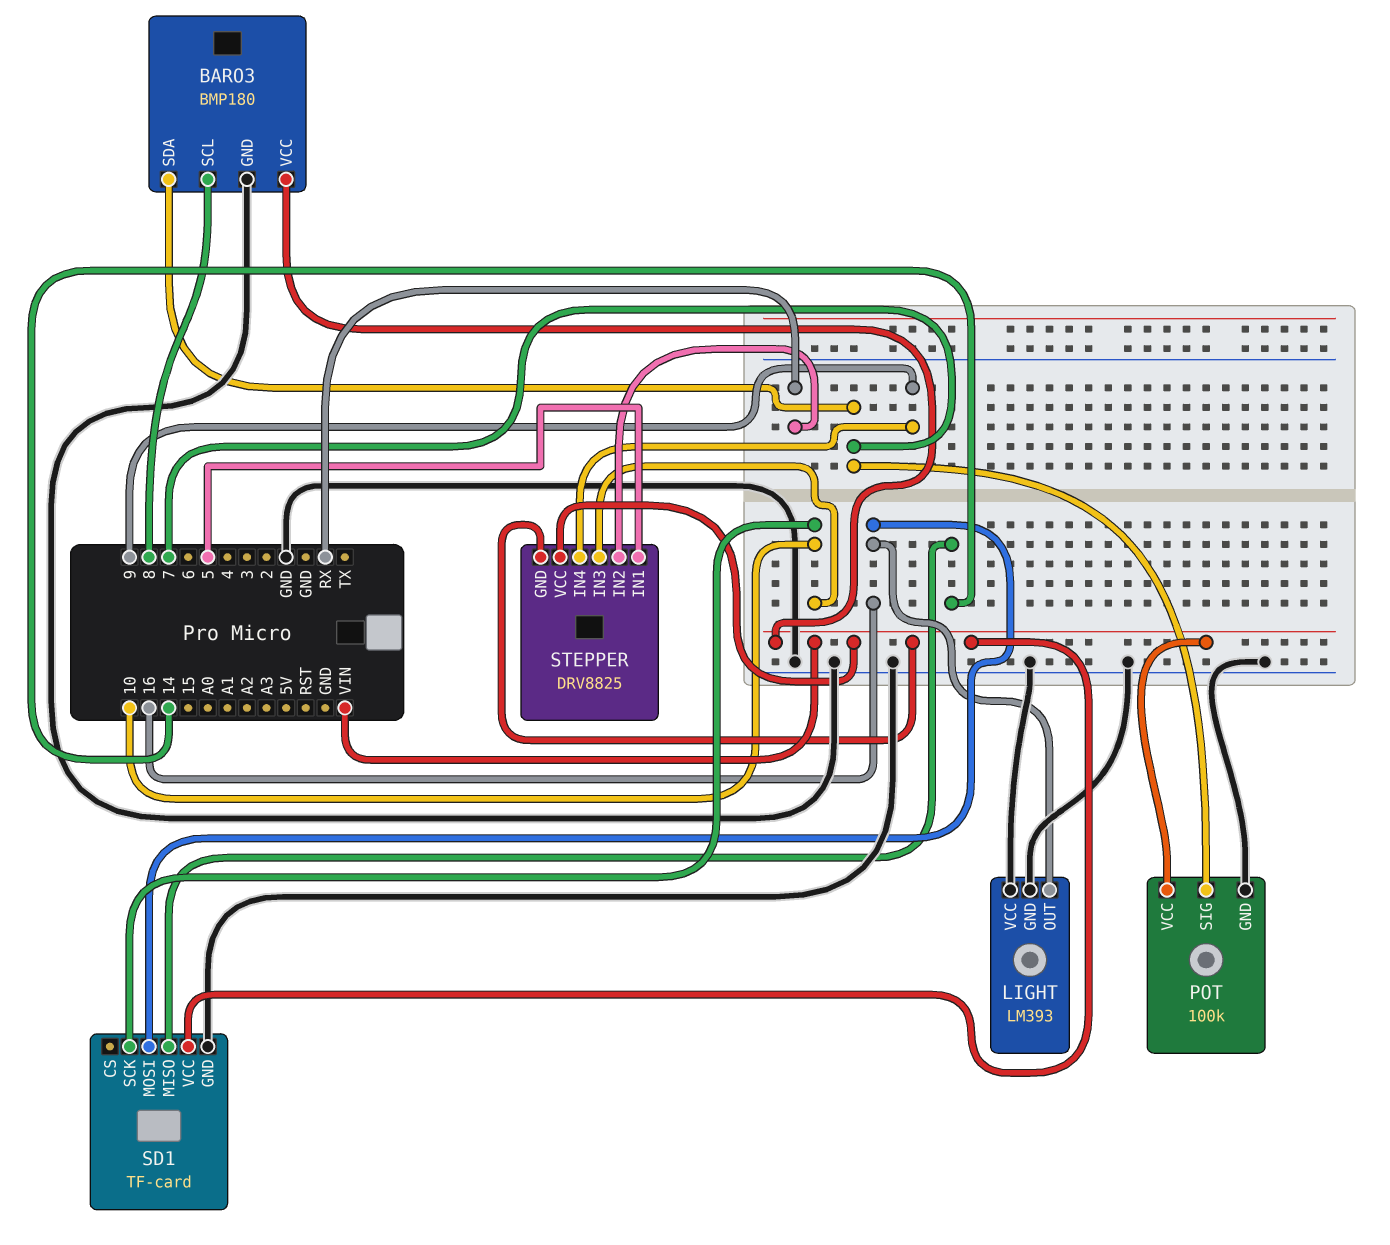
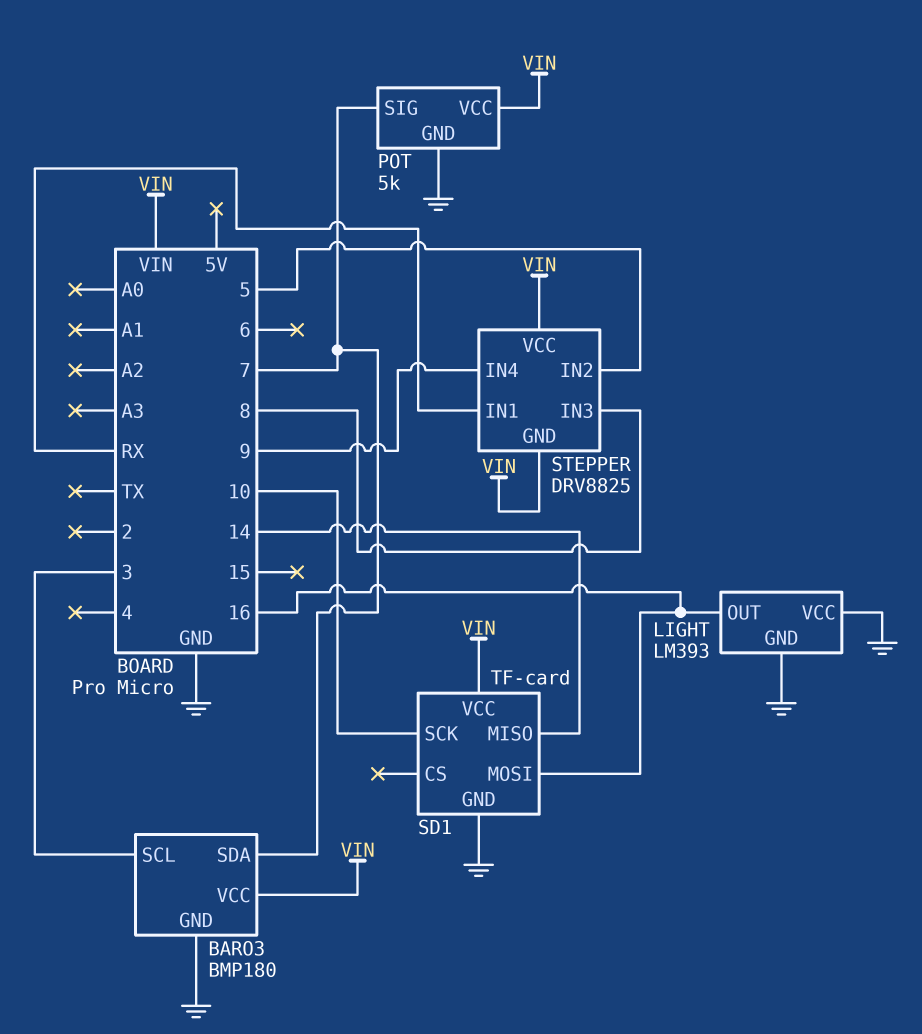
BARO3 pin SCL: 8 -> 3
POT: 100k -> 5k
STEPPER pin IN1: 5 -> RX
STEPPER pin IN2: RX -> 5
STEPPER pin IN3: 10 -> 8

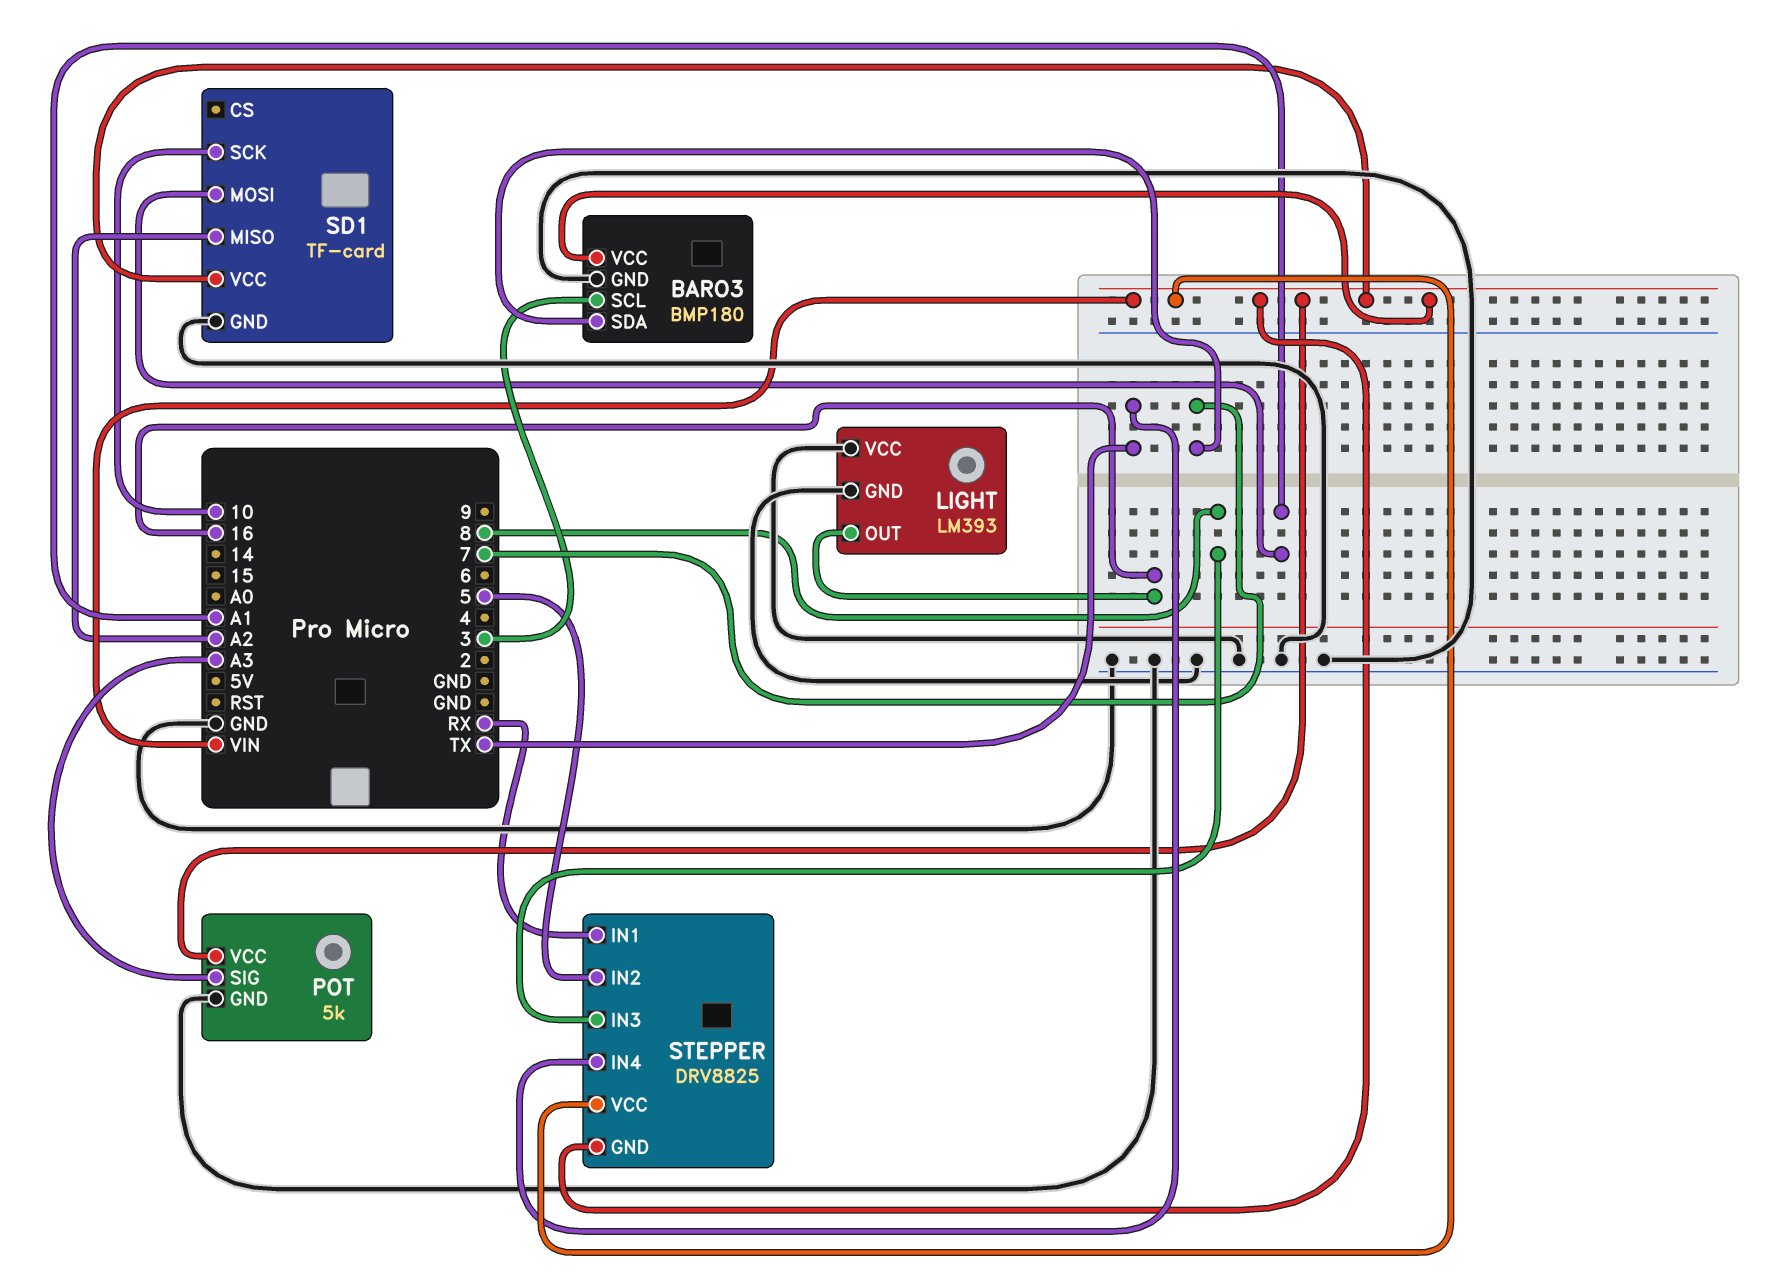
POT pin SIG: 7 -> A3
SD1 pin MISO: 14 -> A2
SD1 pin MOSI: 16 -> A1
STEPPER pin IN4: 9 -> TX

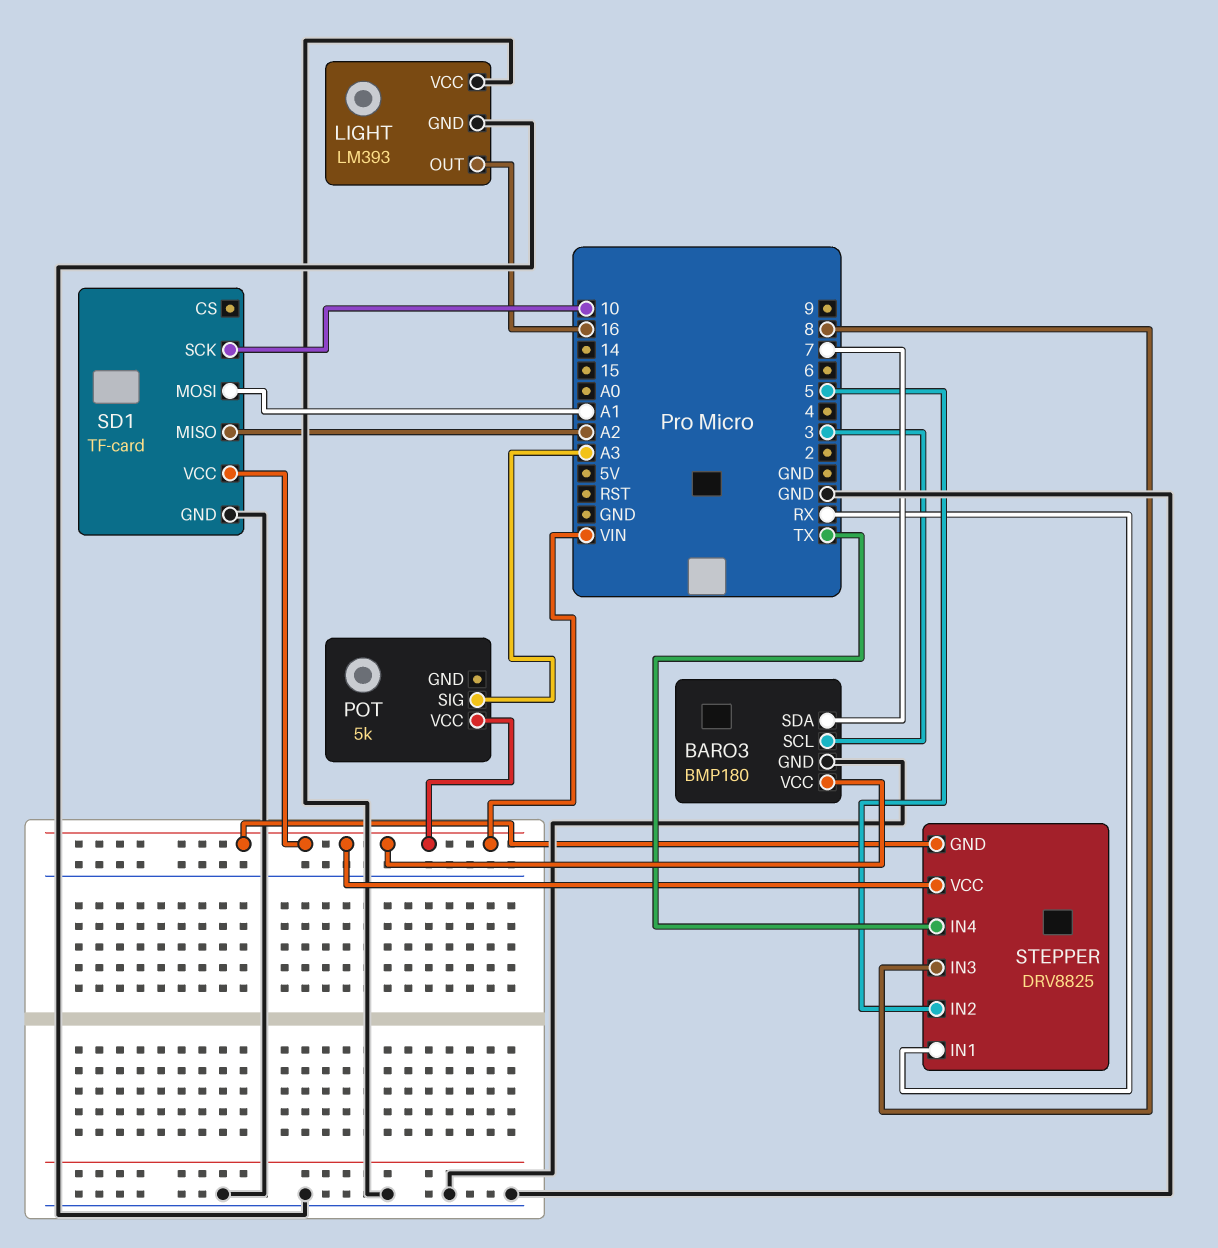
POT pin GND: GND -> none

